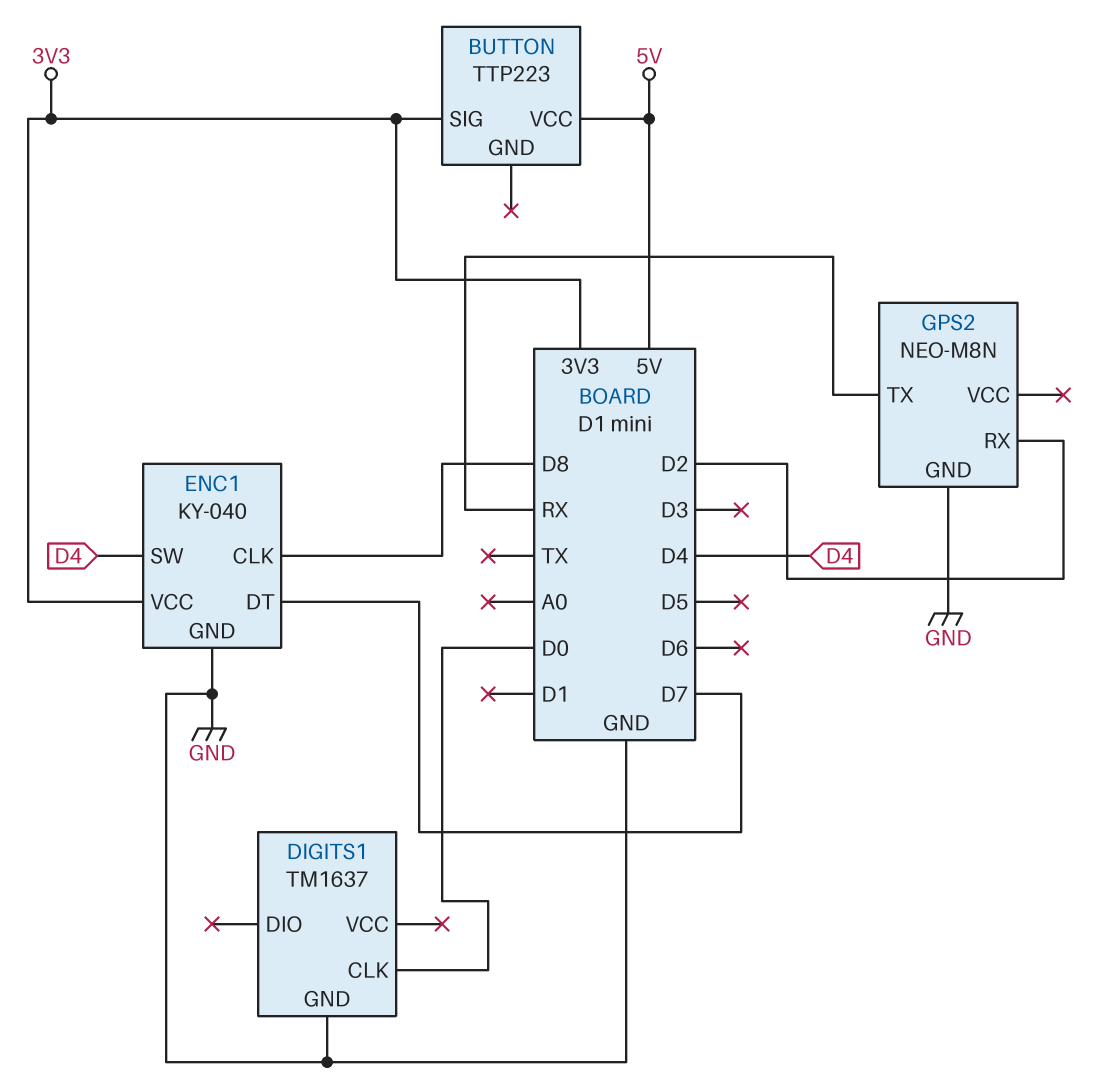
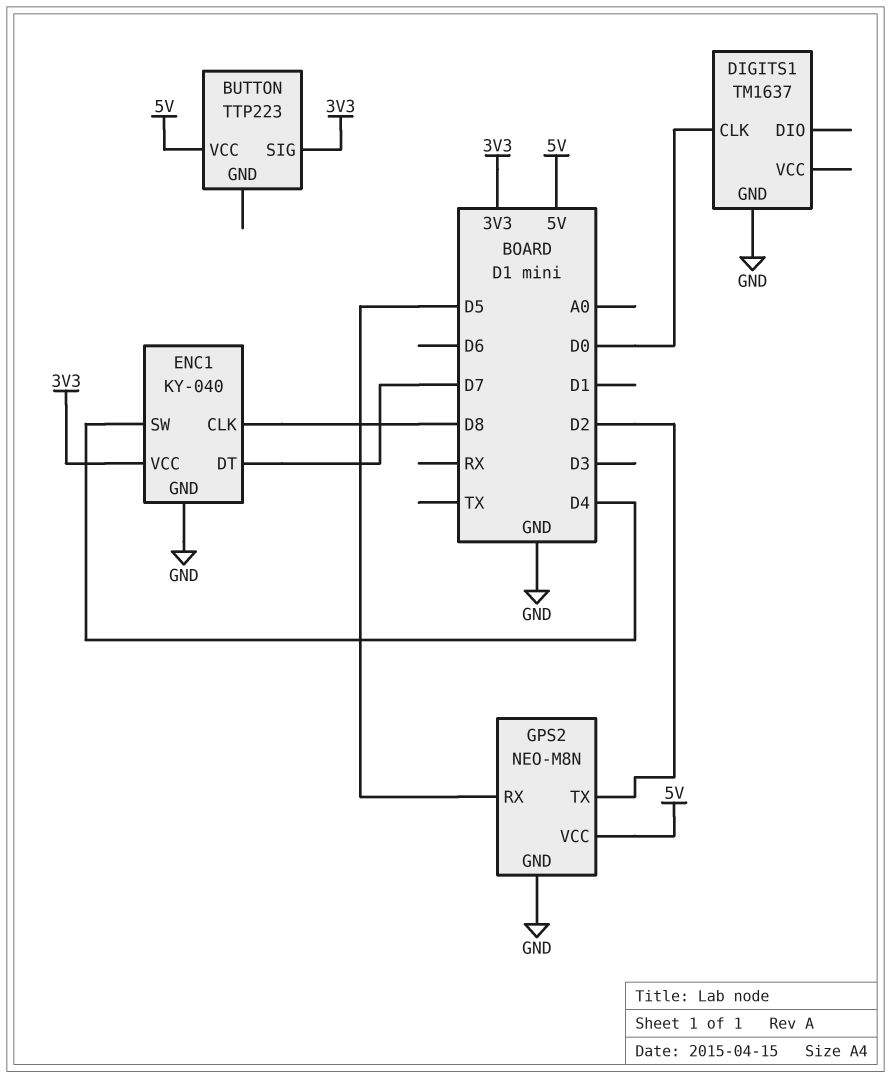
GPS2 pin RX: D2 -> D5
GPS2 pin TX: RX -> D2
GPS2 pin VCC: none -> 5V

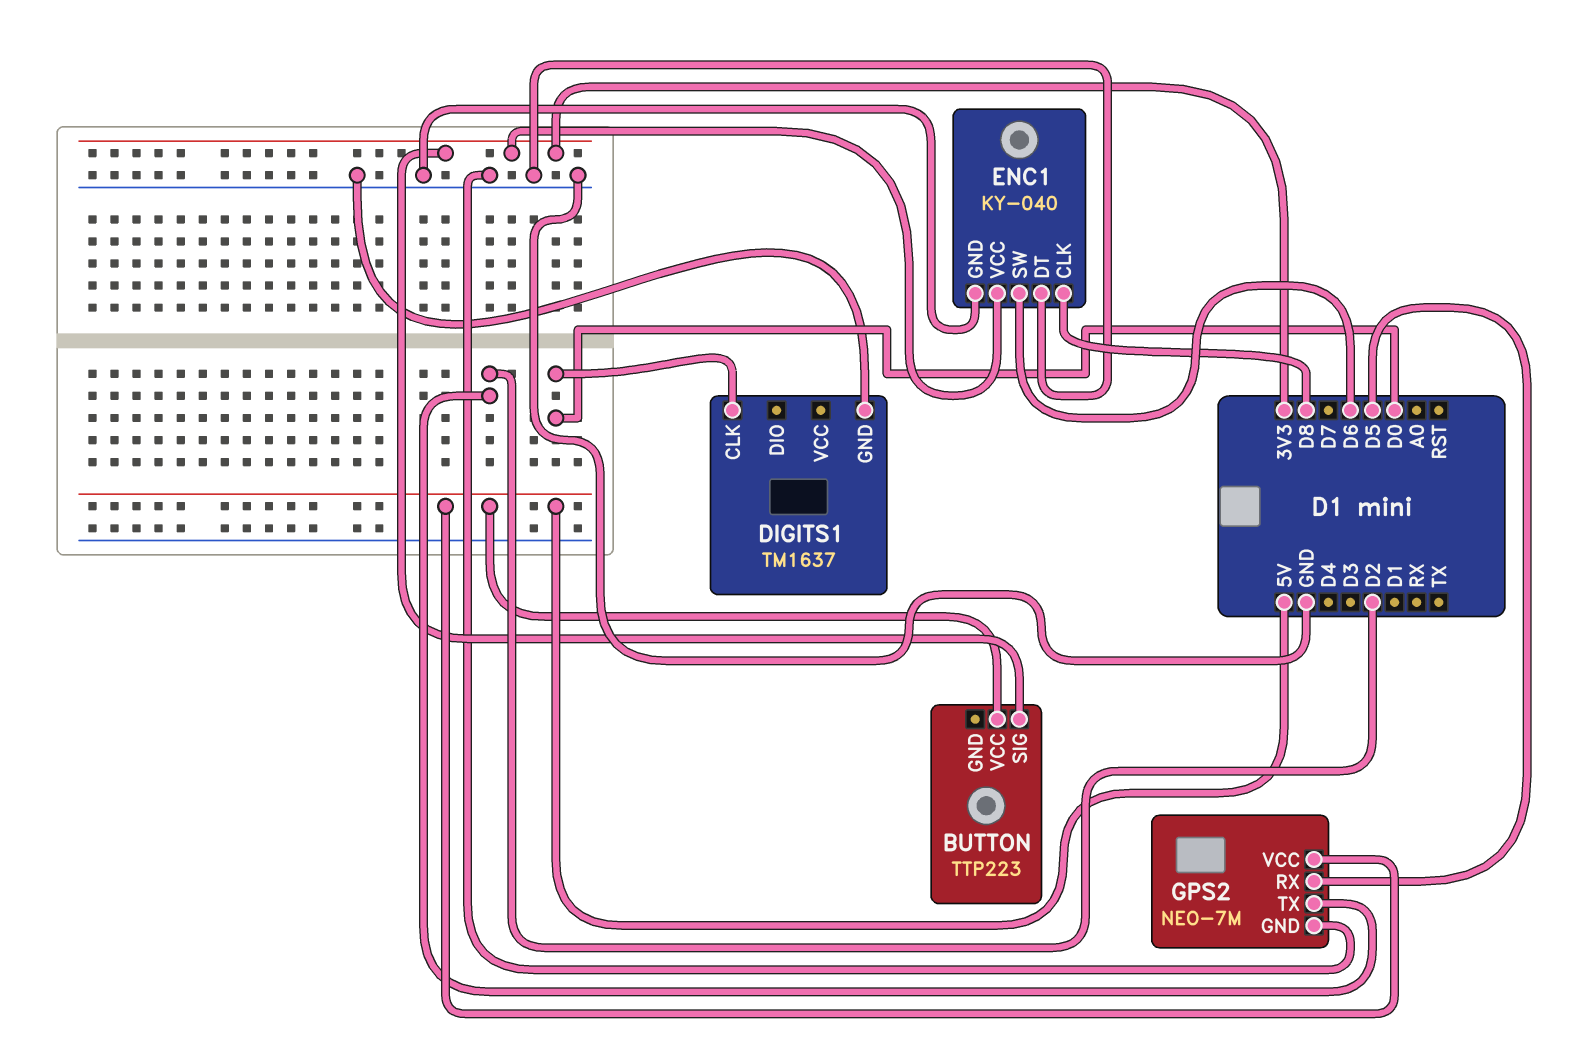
ENC1 pin DT: D7 -> GND
ENC1 pin SW: D4 -> D6
GPS2: NEO-M8N -> NEO-7M

